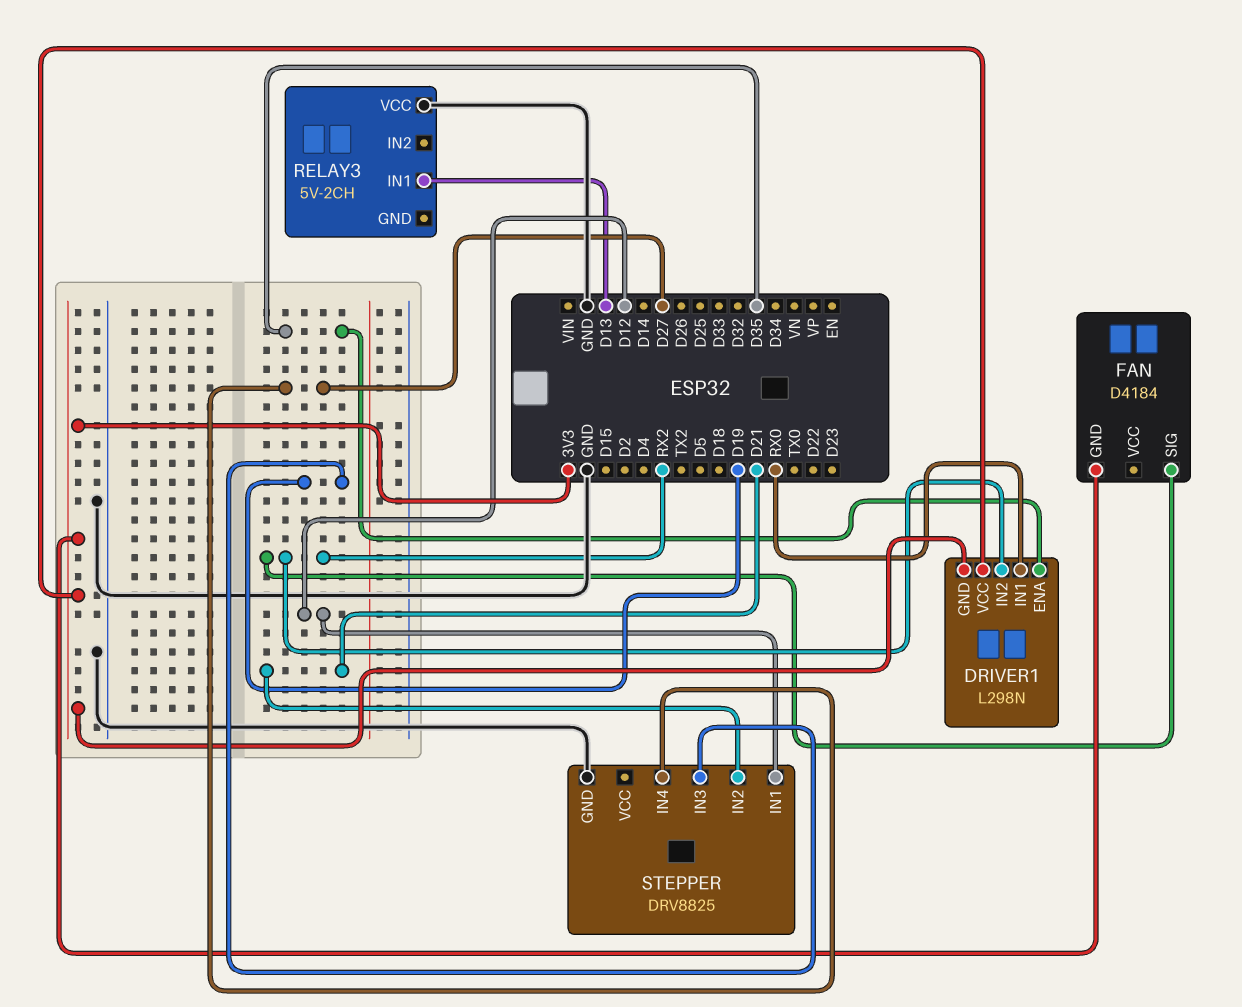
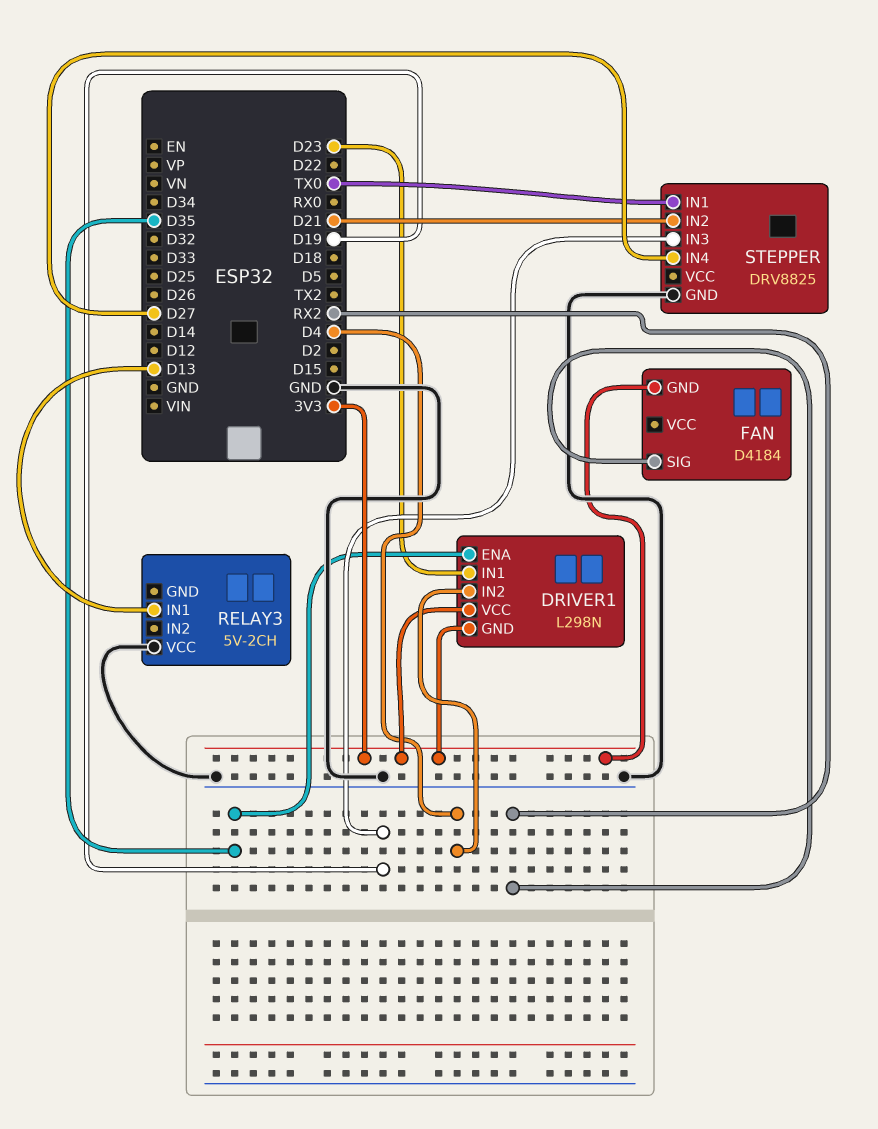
DRIVER1 pin IN1: RX0 -> D23
DRIVER1 pin IN2: RX2 -> D4
STEPPER pin IN1: D12 -> TX0

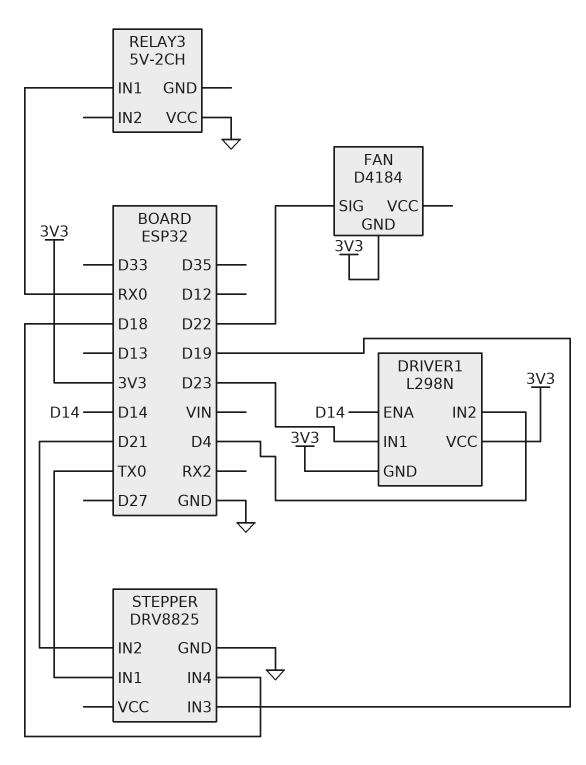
DRIVER1 pin ENA: D35 -> D14
FAN pin SIG: RX2 -> D22
RELAY3 pin IN1: D13 -> RX0
STEPPER pin IN4: D27 -> D18

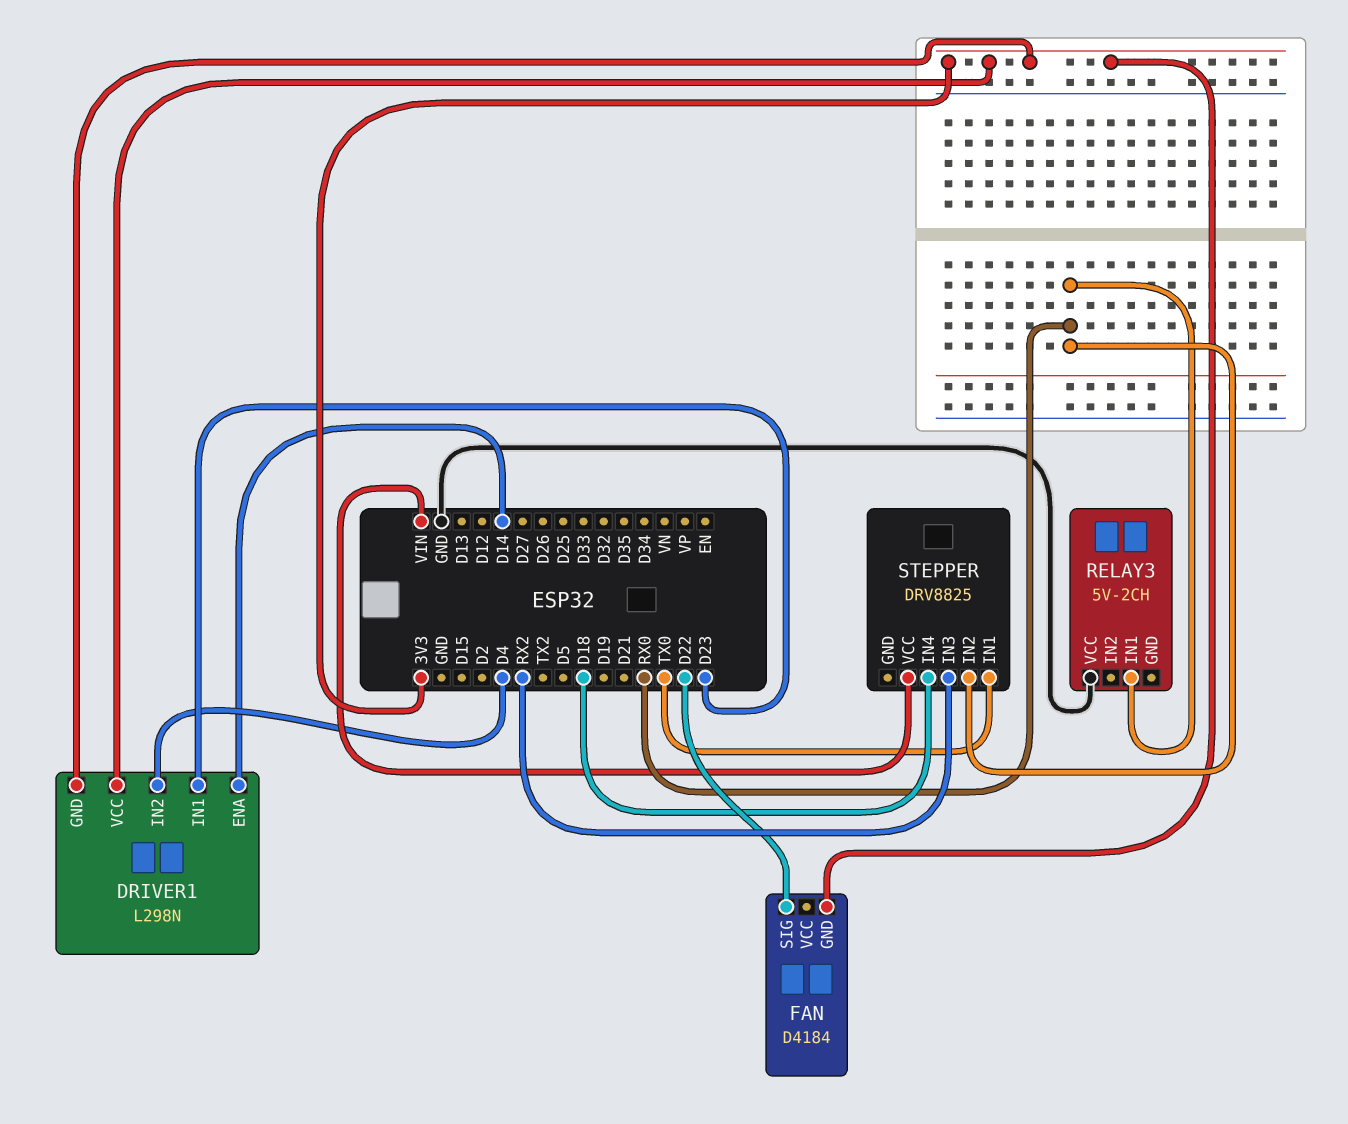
STEPPER pin GND: GND -> none
STEPPER pin IN2: D21 -> RX0
STEPPER pin IN3: D19 -> RX2
STEPPER pin VCC: none -> VIN

